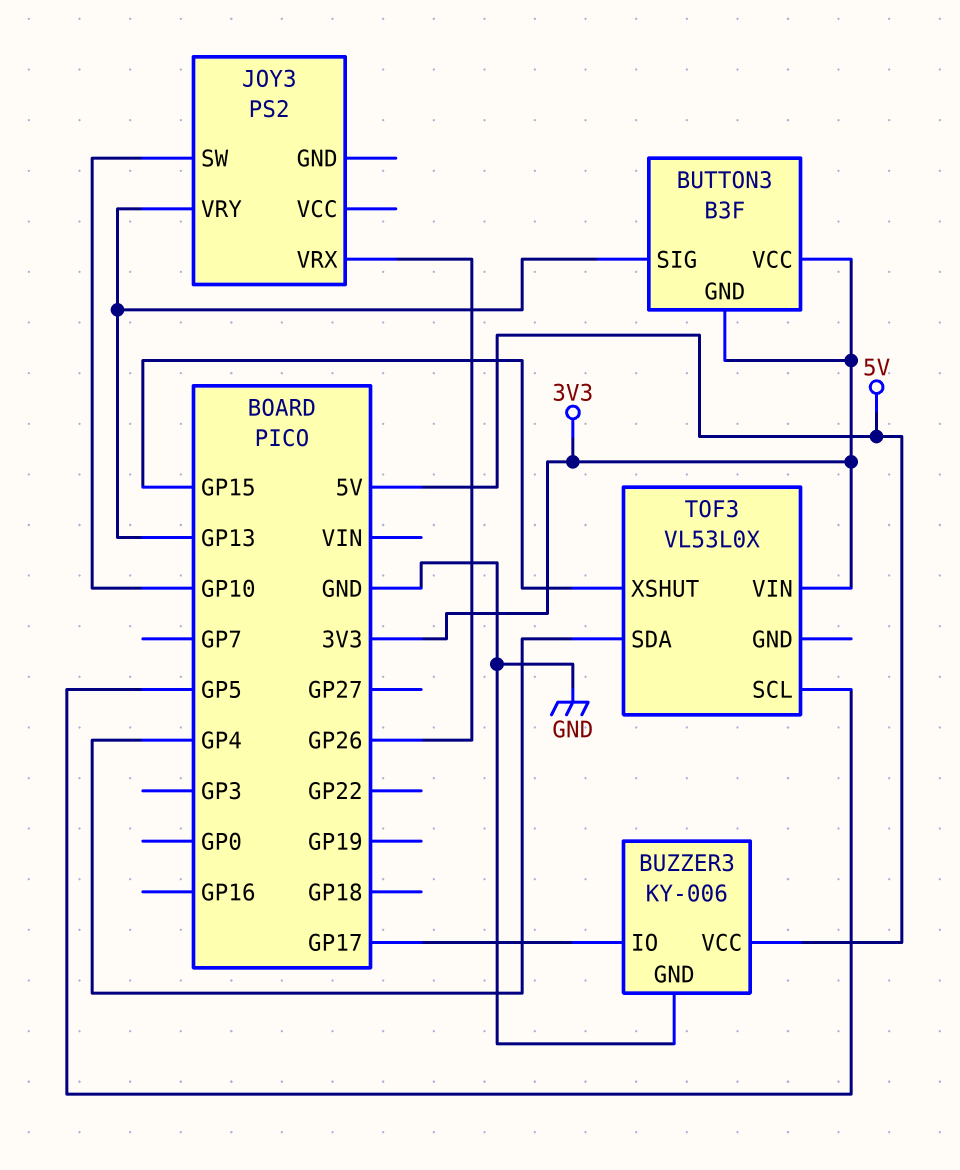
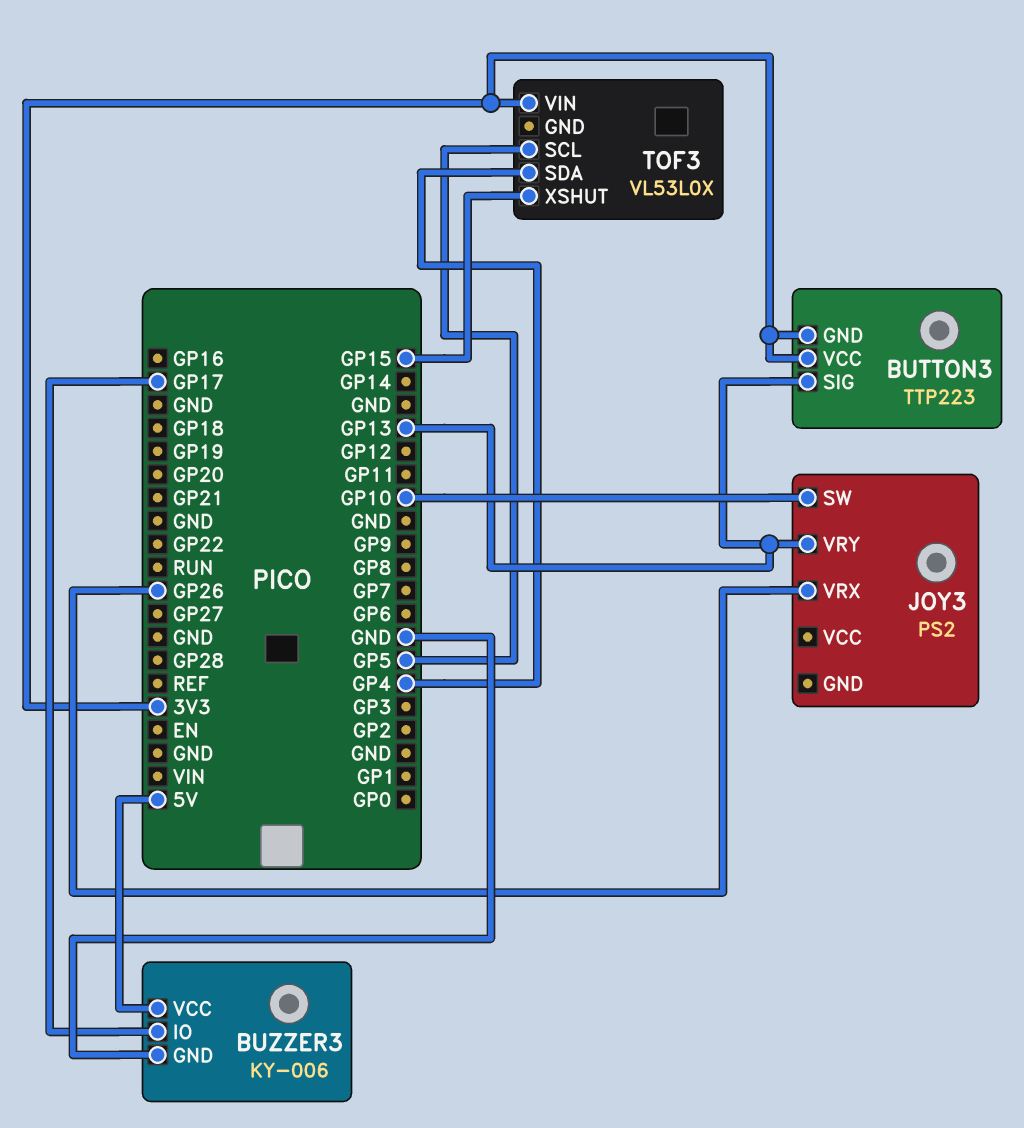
BUTTON3: B3F -> TTP223

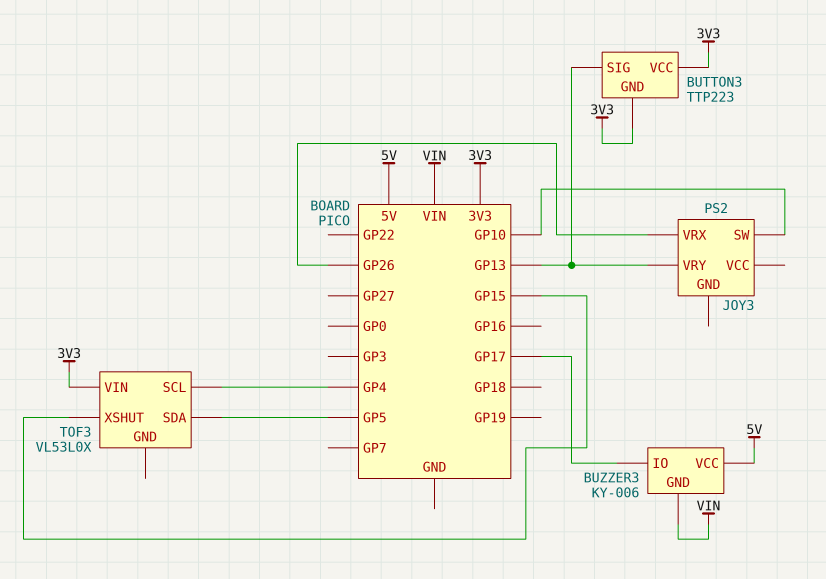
BUZZER3 pin GND: GND -> VIN
TOF3 pin SCL: GP5 -> GP4
TOF3 pin SDA: GP4 -> GP5

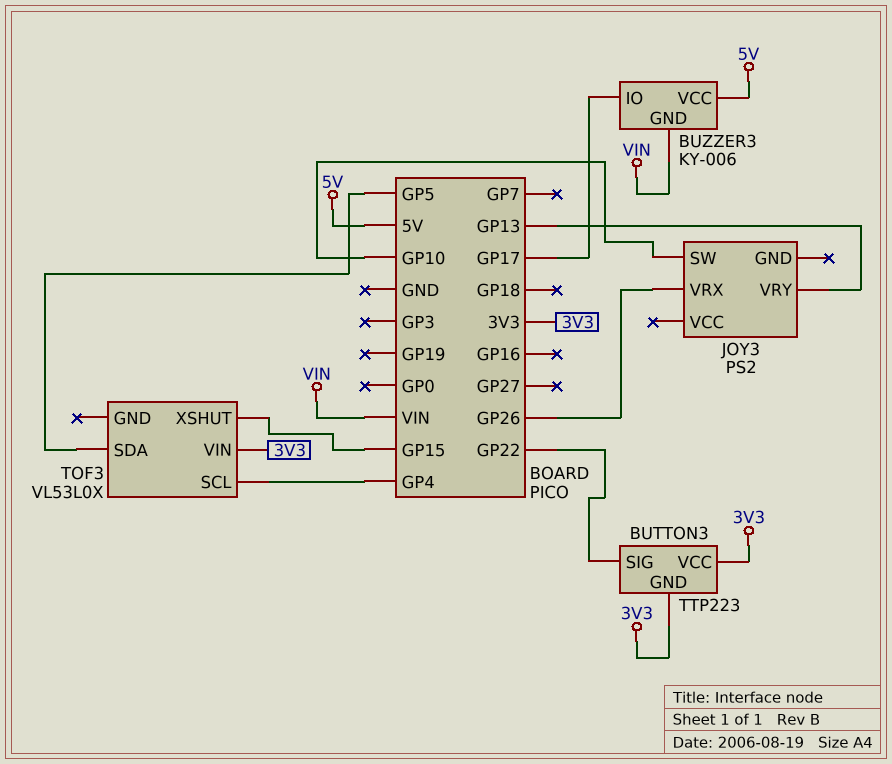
BUTTON3 pin SIG: GP13 -> GP22

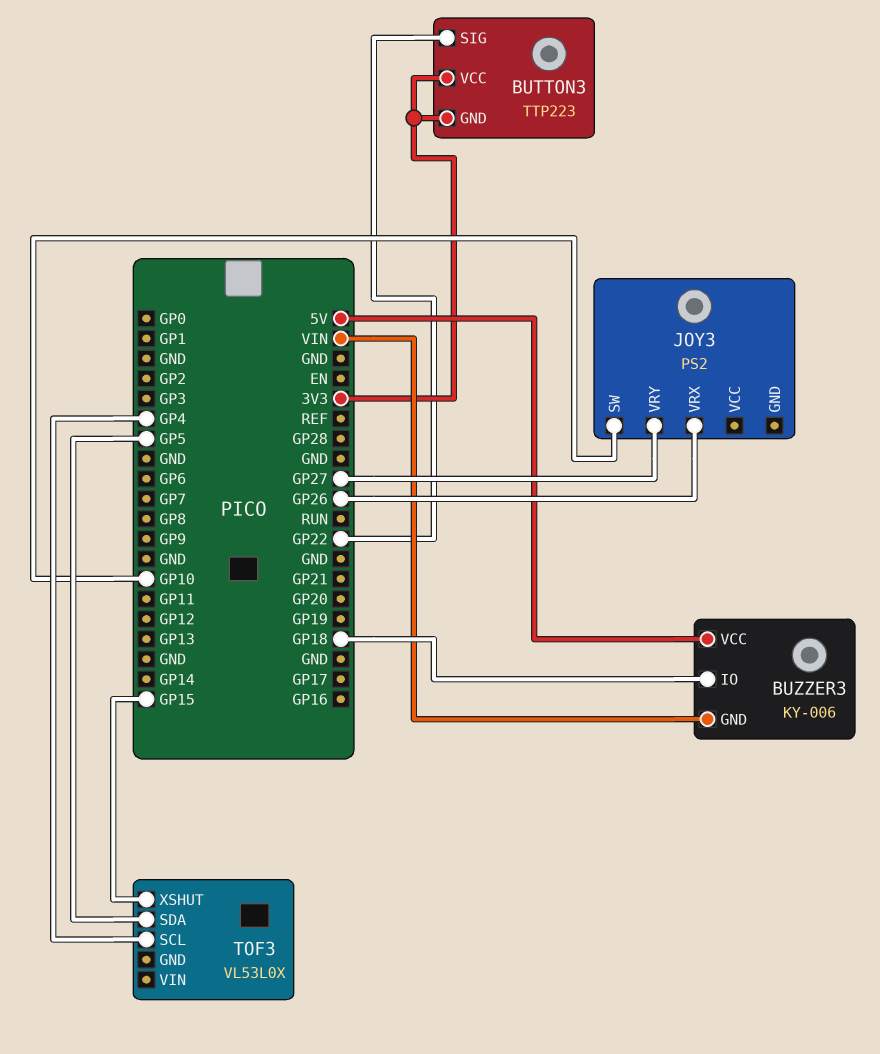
BUZZER3 pin IO: GP17 -> GP18
JOY3 pin VRY: GP13 -> GP27
TOF3 pin VIN: 3V3 -> none

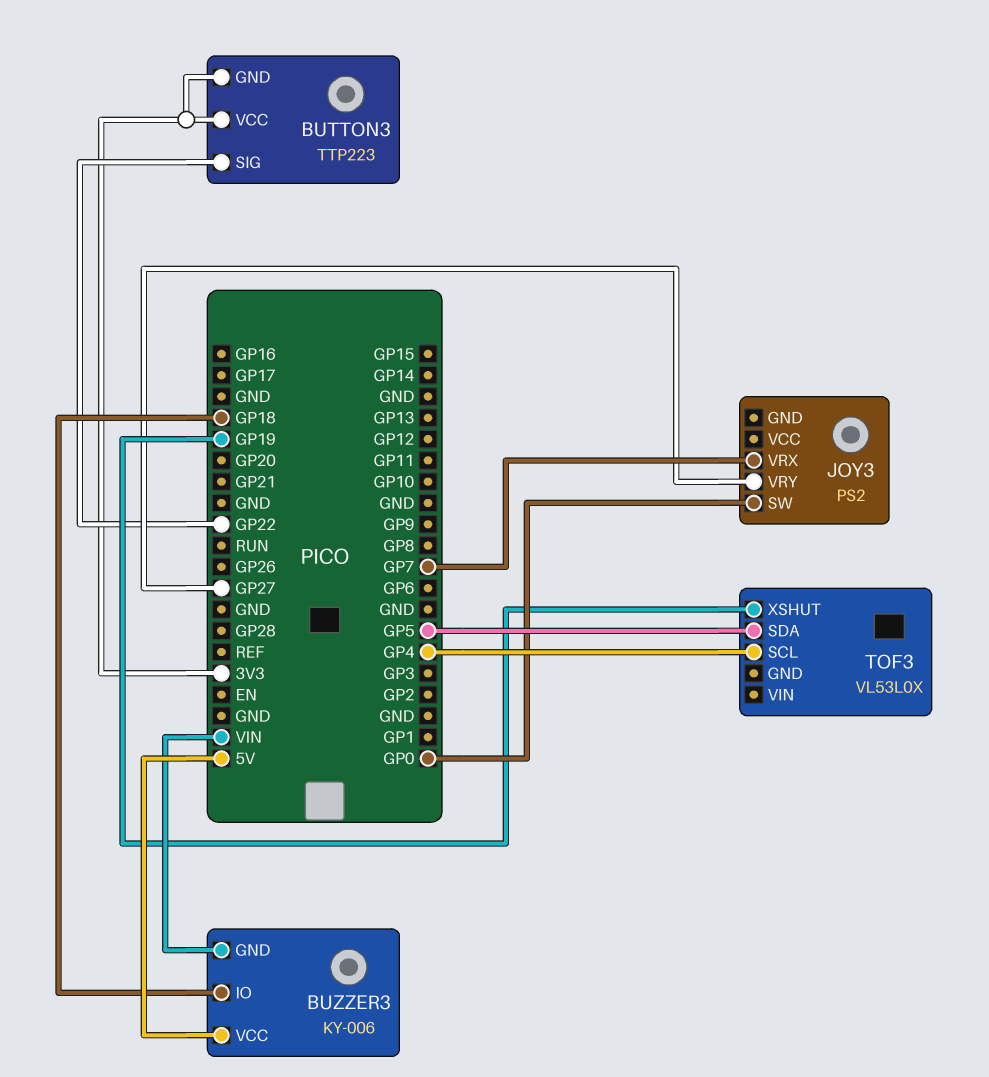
JOY3 pin SW: GP10 -> GP0
JOY3 pin VRX: GP26 -> GP7
TOF3 pin XSHUT: GP15 -> GP19

